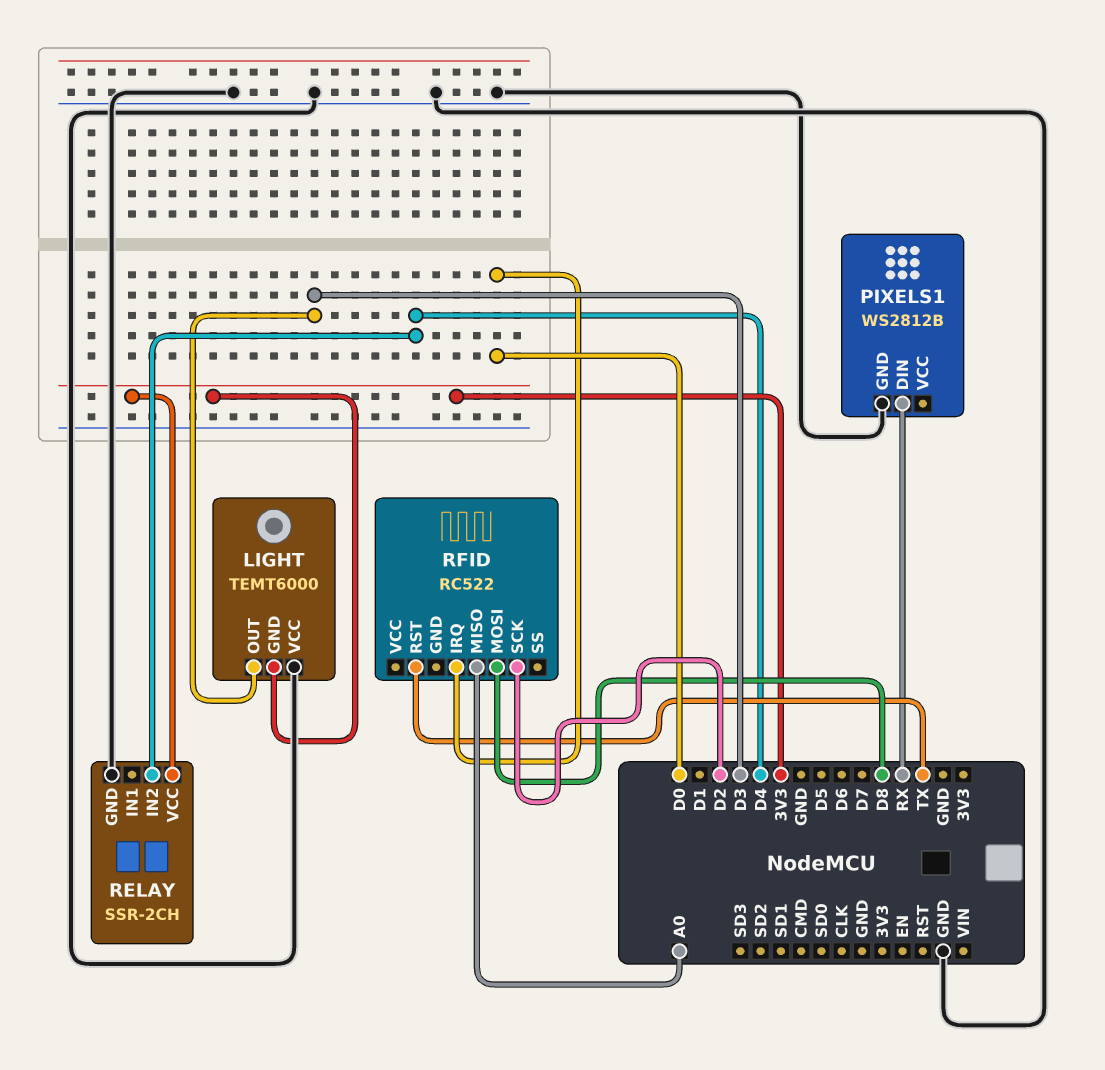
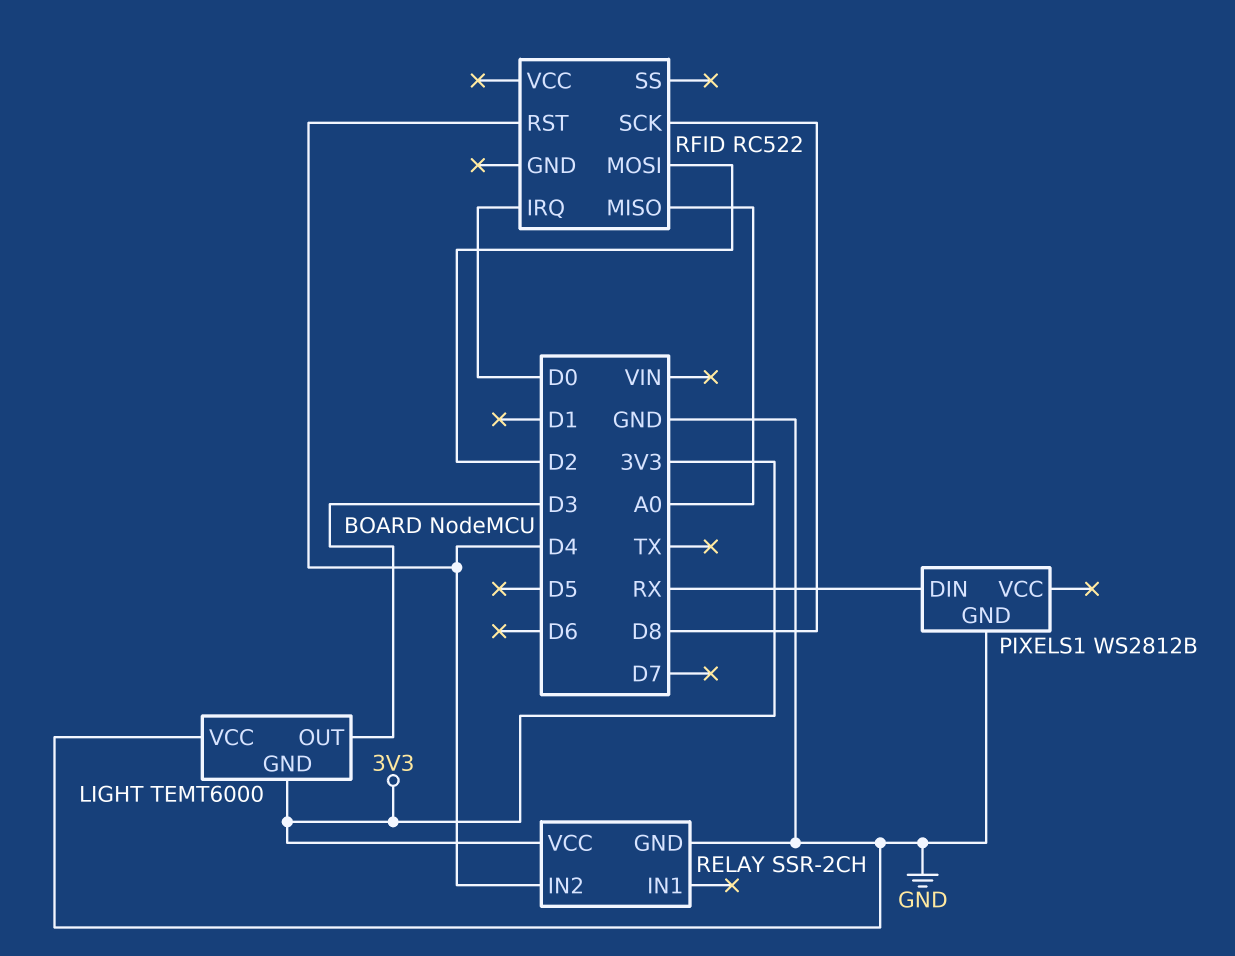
RFID pin MOSI: D8 -> D2
RFID pin RST: TX -> D4
RFID pin SCK: D2 -> D8

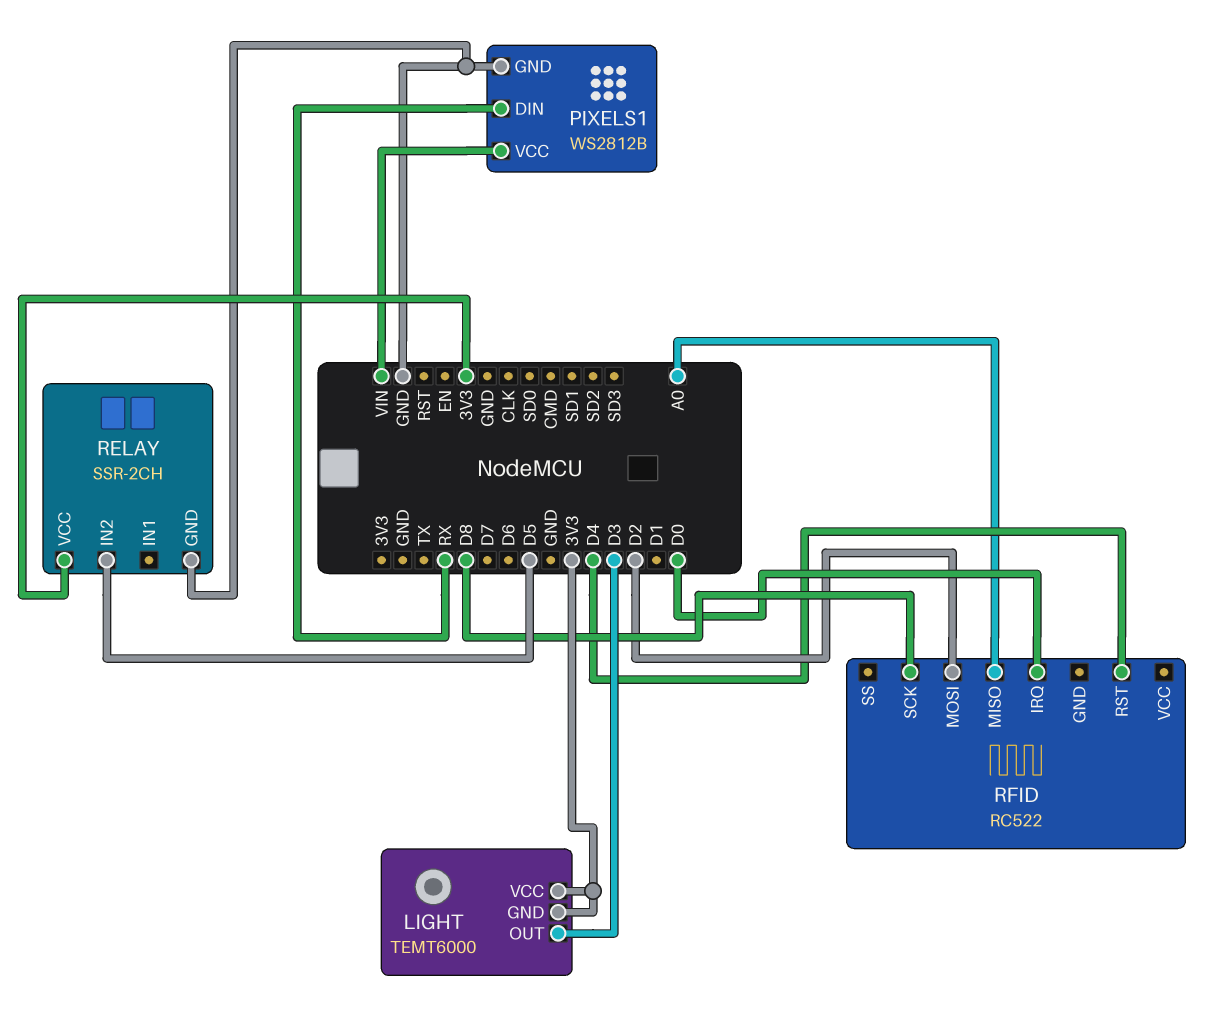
LIGHT pin VCC: GND -> 3V3
PIXELS1 pin VCC: none -> VIN
RELAY pin IN2: D4 -> D5

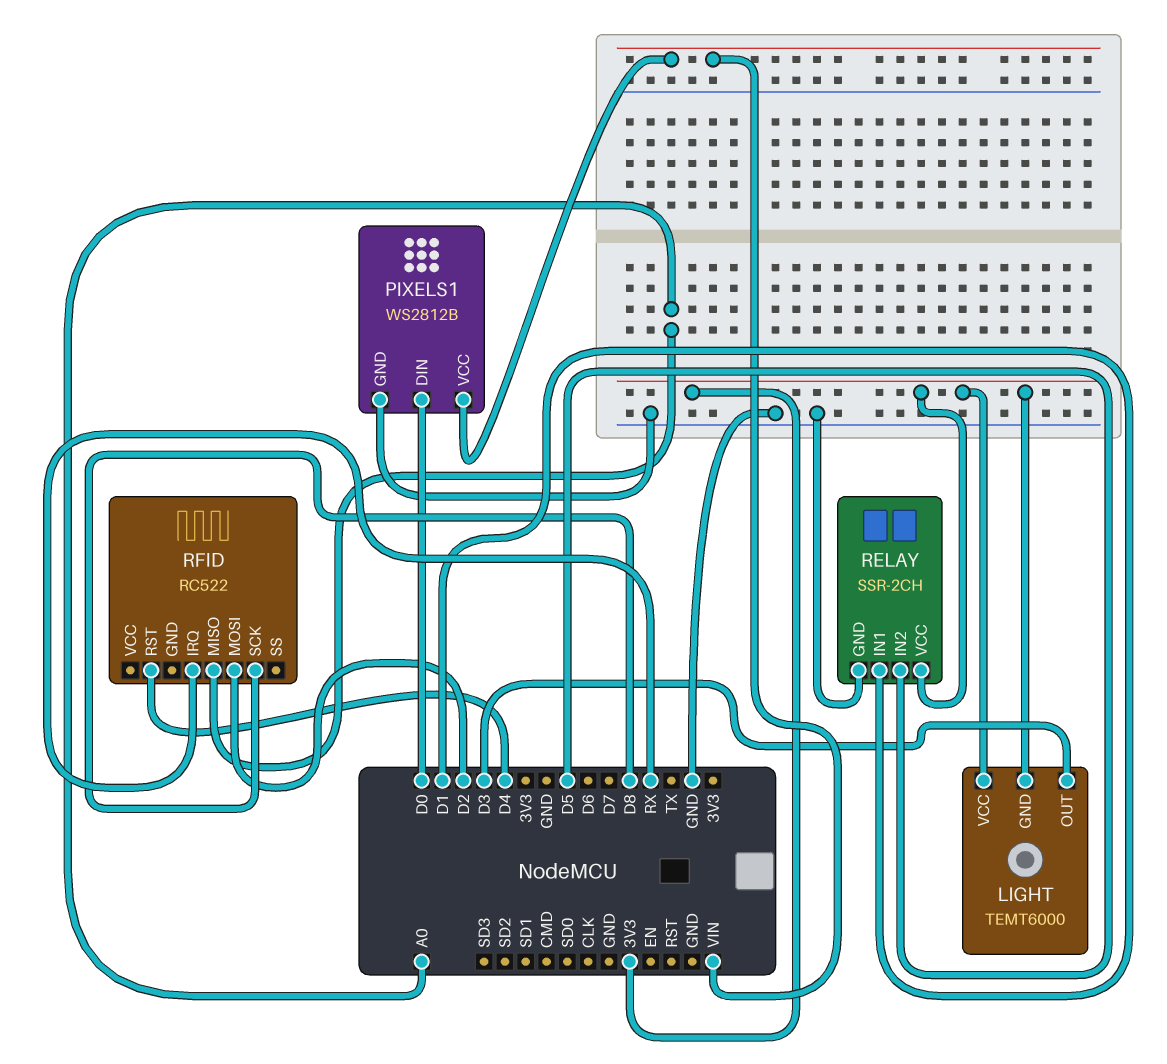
PIXELS1 pin DIN: RX -> D0
RELAY pin IN1: none -> D1
RFID pin IRQ: D0 -> RX

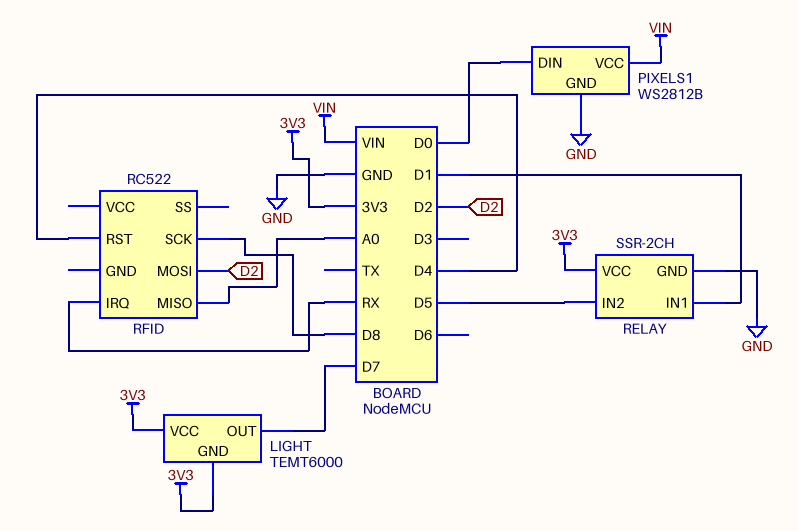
LIGHT pin OUT: D3 -> D7

